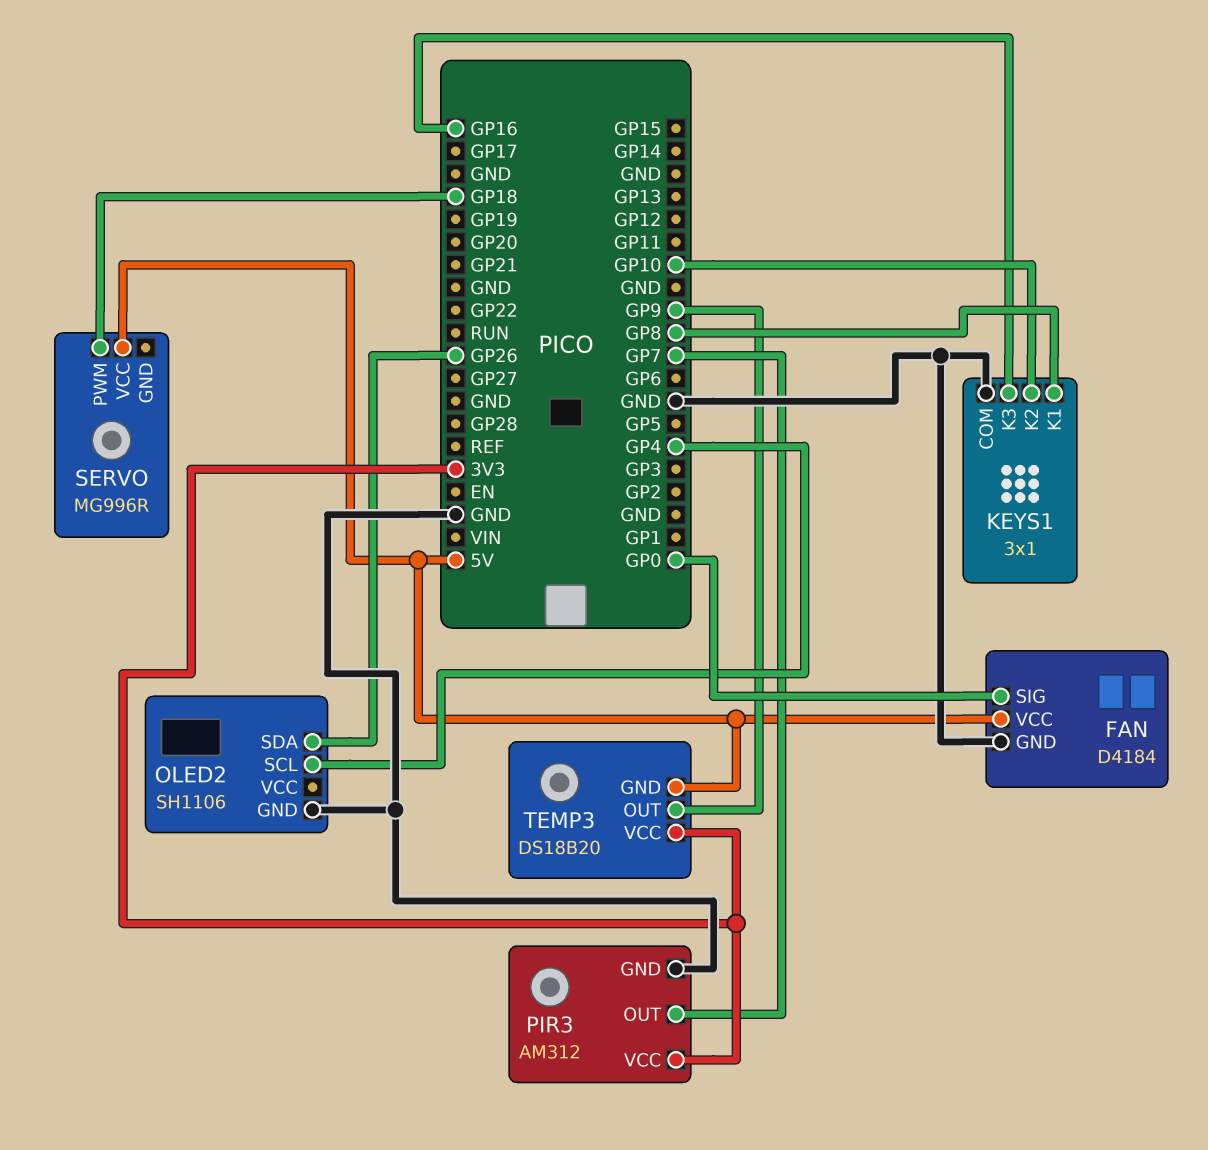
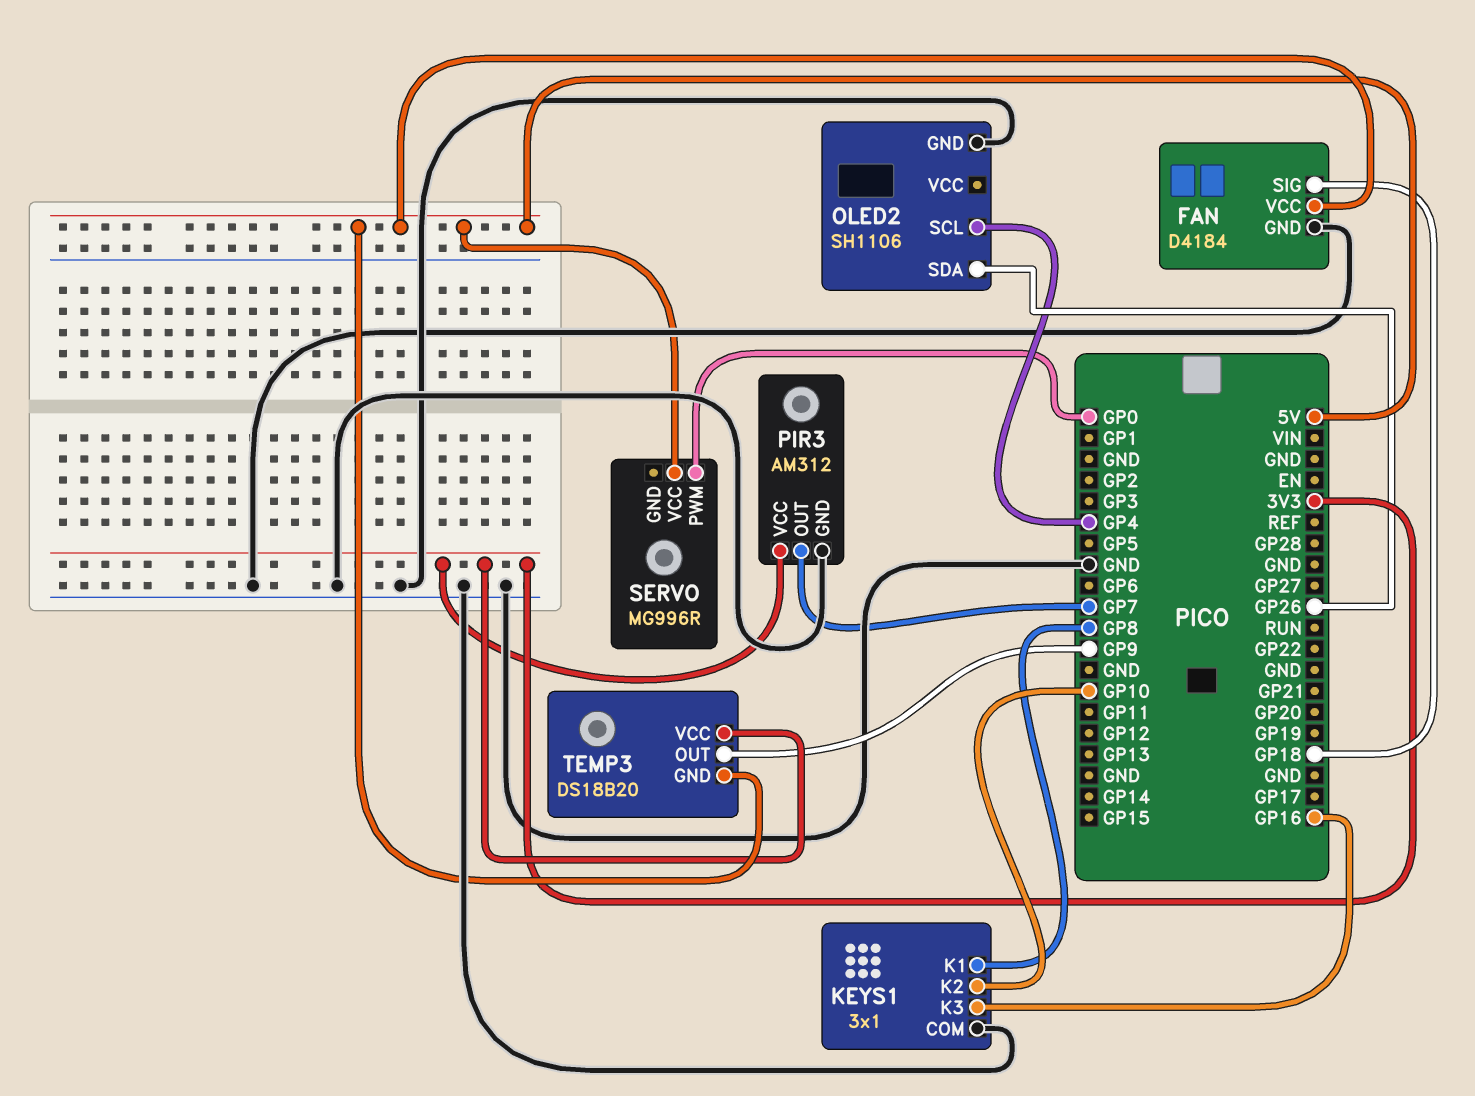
FAN pin SIG: GP0 -> GP18
SERVO pin PWM: GP18 -> GP0

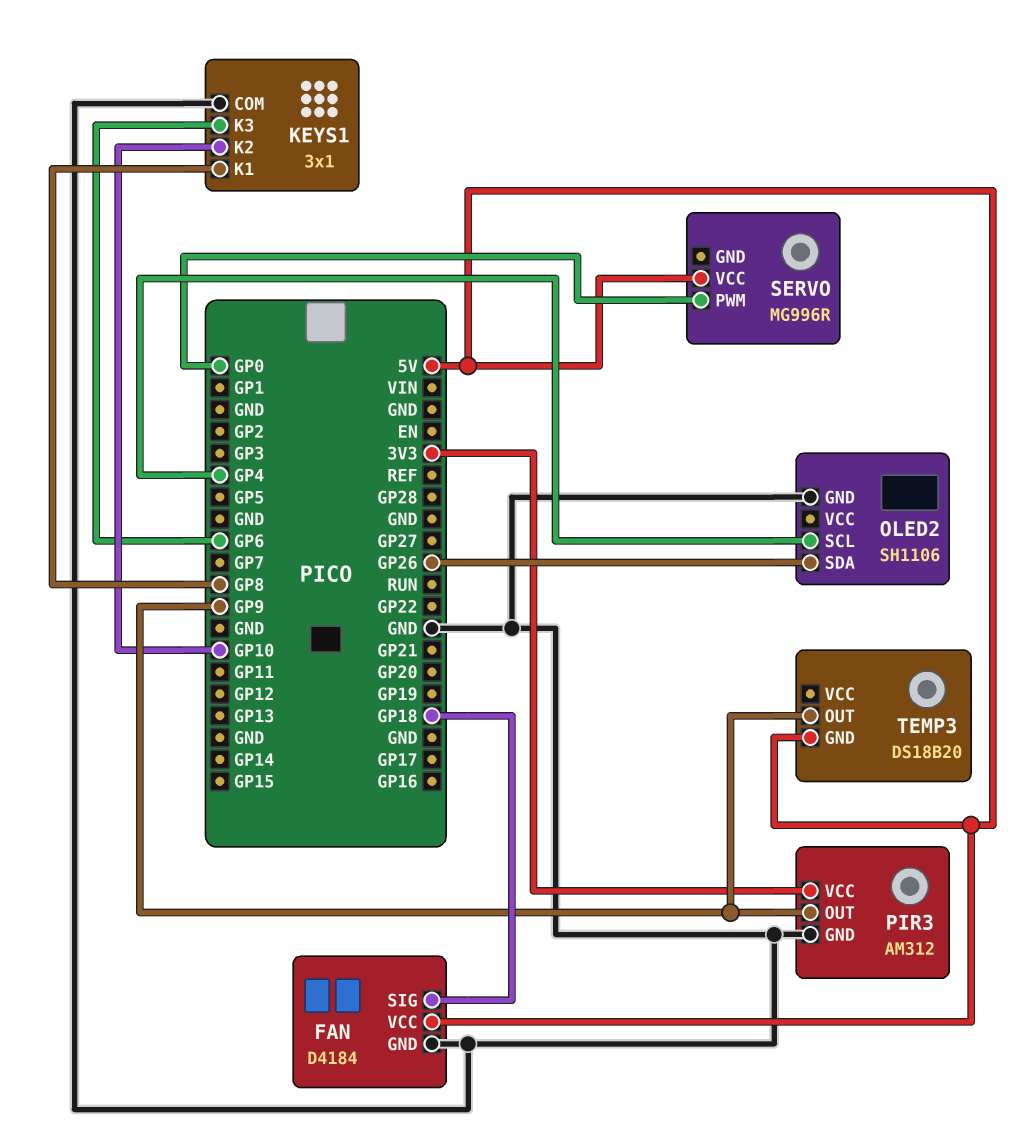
KEYS1 pin K3: GP16 -> GP6
PIR3 pin OUT: GP7 -> GP9
TEMP3 pin VCC: 3V3 -> none

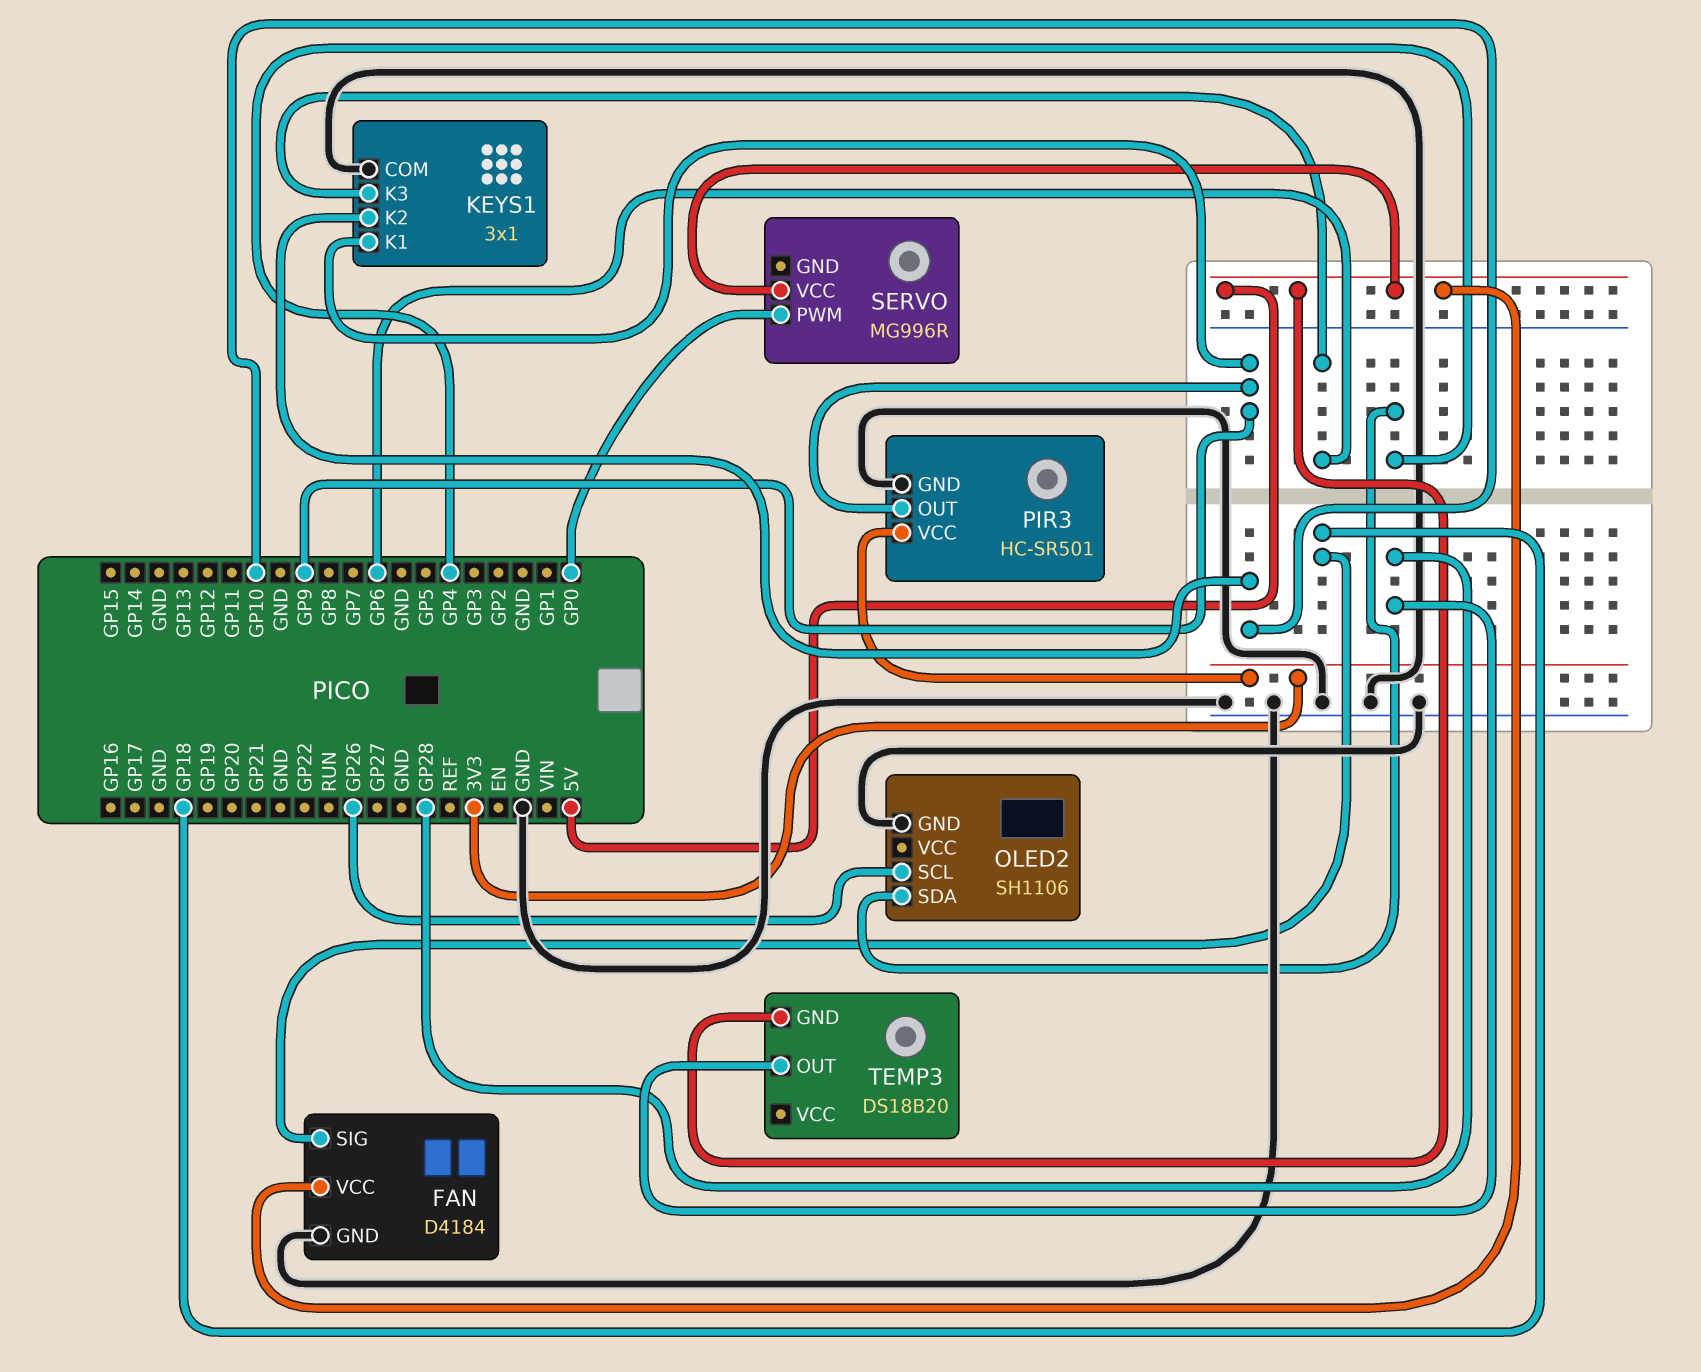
KEYS1 pin K1: GP8 -> GP9
OLED2 pin SCL: GP4 -> GP26
OLED2 pin SDA: GP26 -> GP4
PIR3: AM312 -> HC-SR501
TEMP3 pin OUT: GP9 -> GP28

